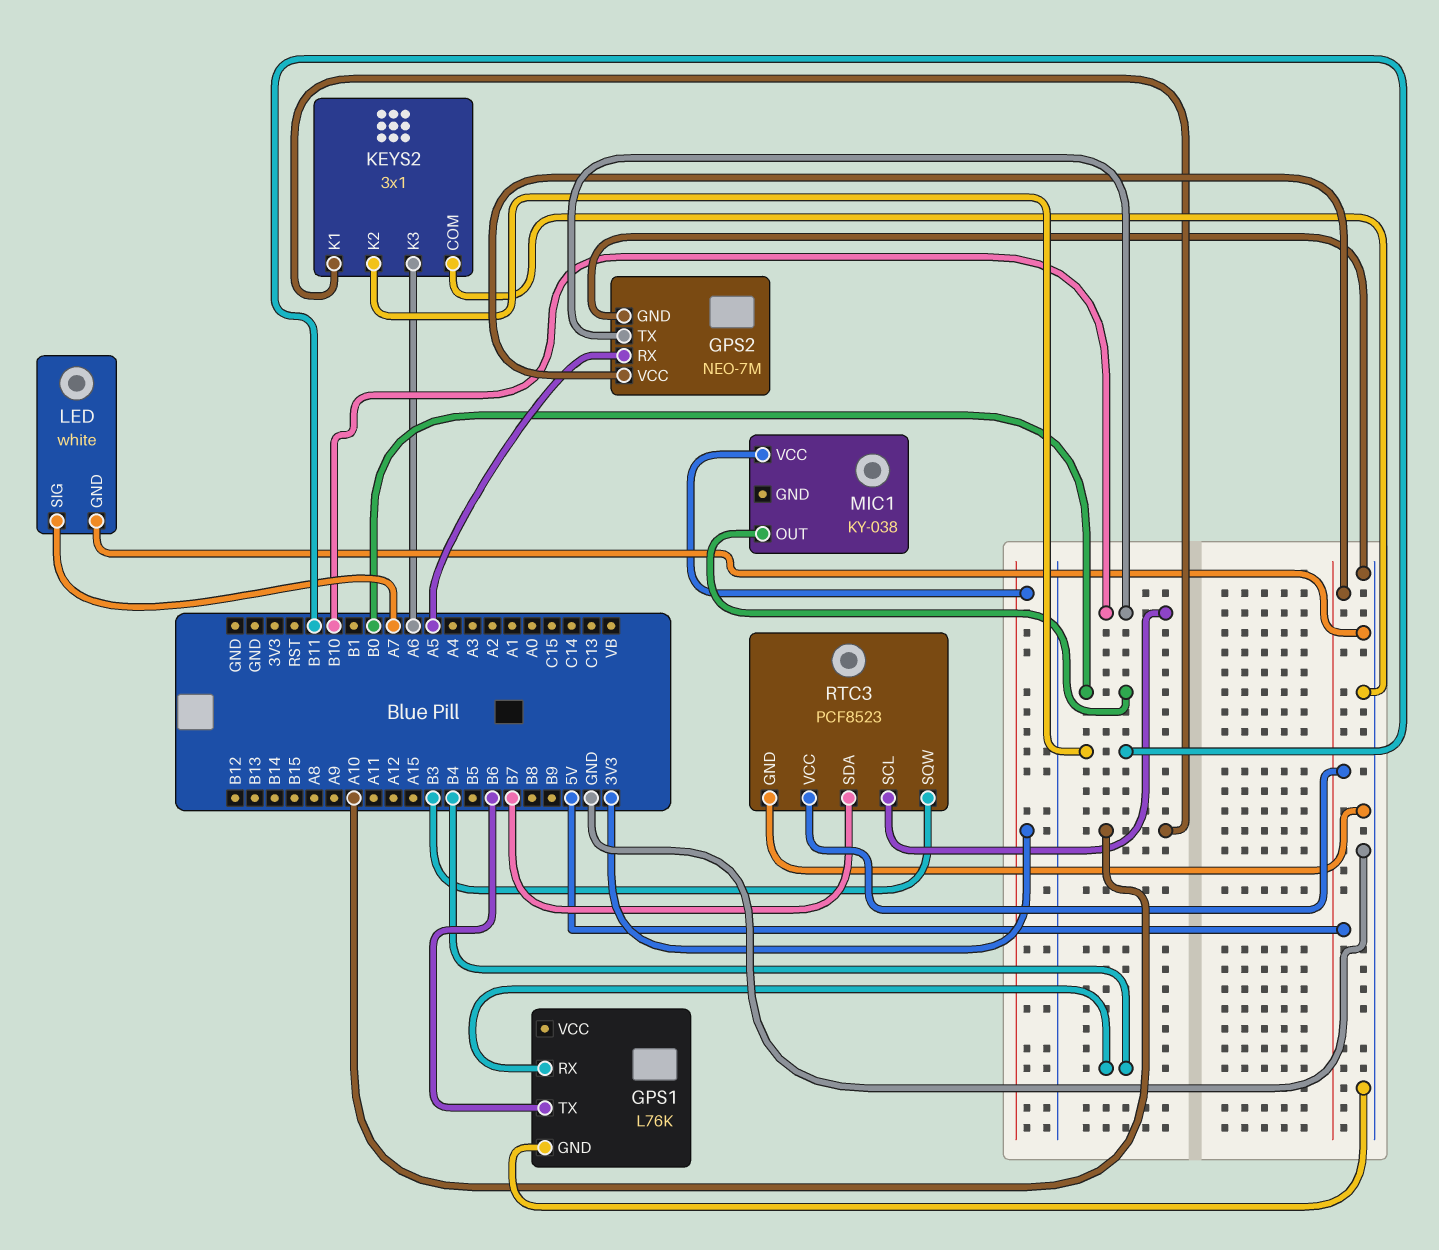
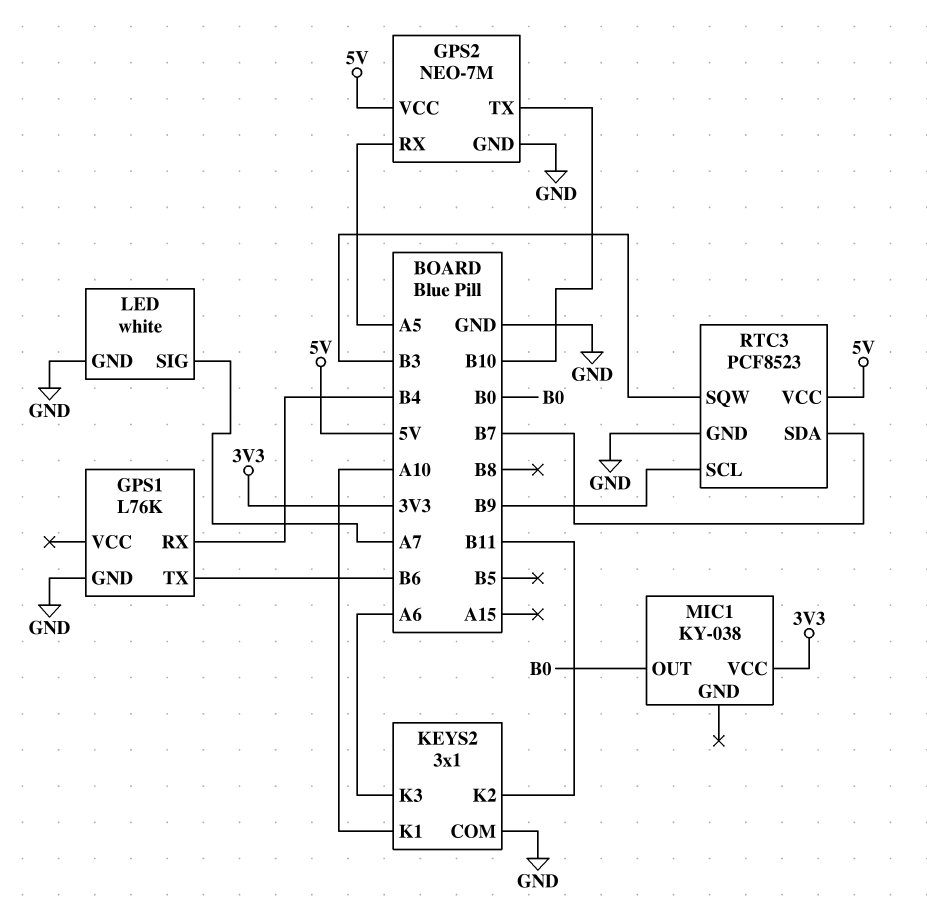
RTC3 pin SCL: B10 -> B9

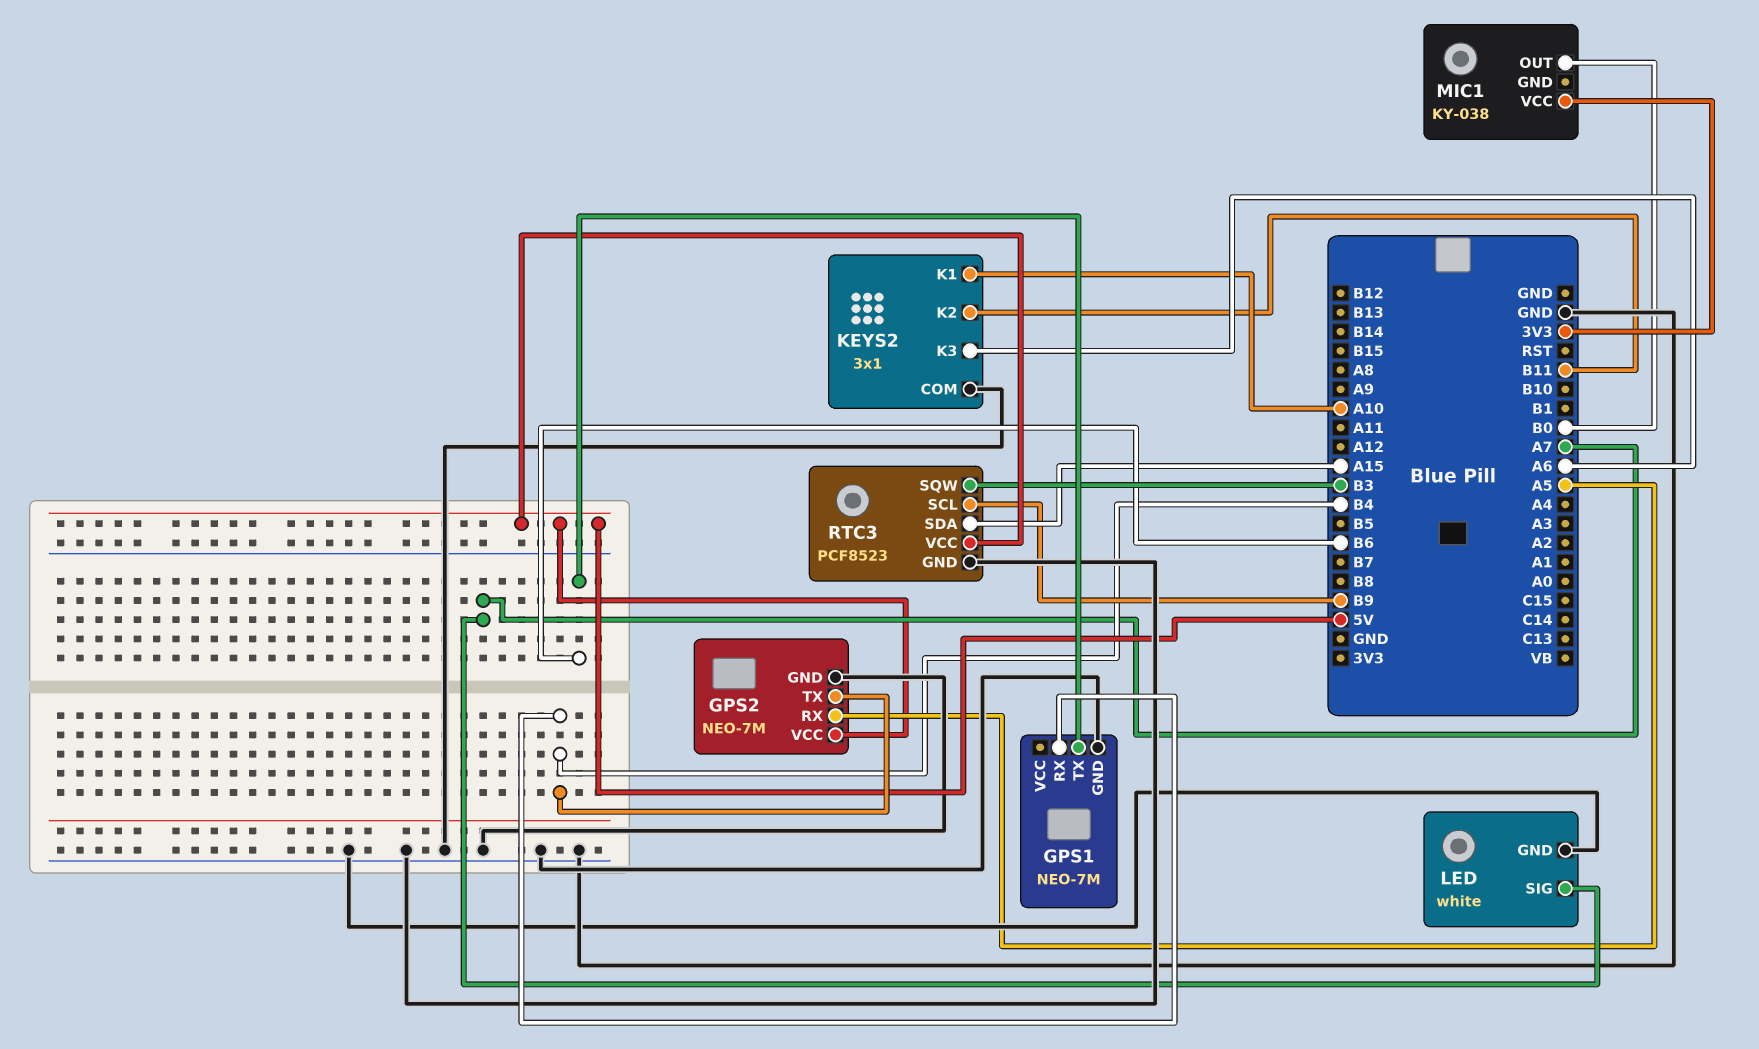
GPS1: L76K -> NEO-7M
GPS2 pin TX: B10 -> B4
RTC3 pin SDA: B7 -> A15

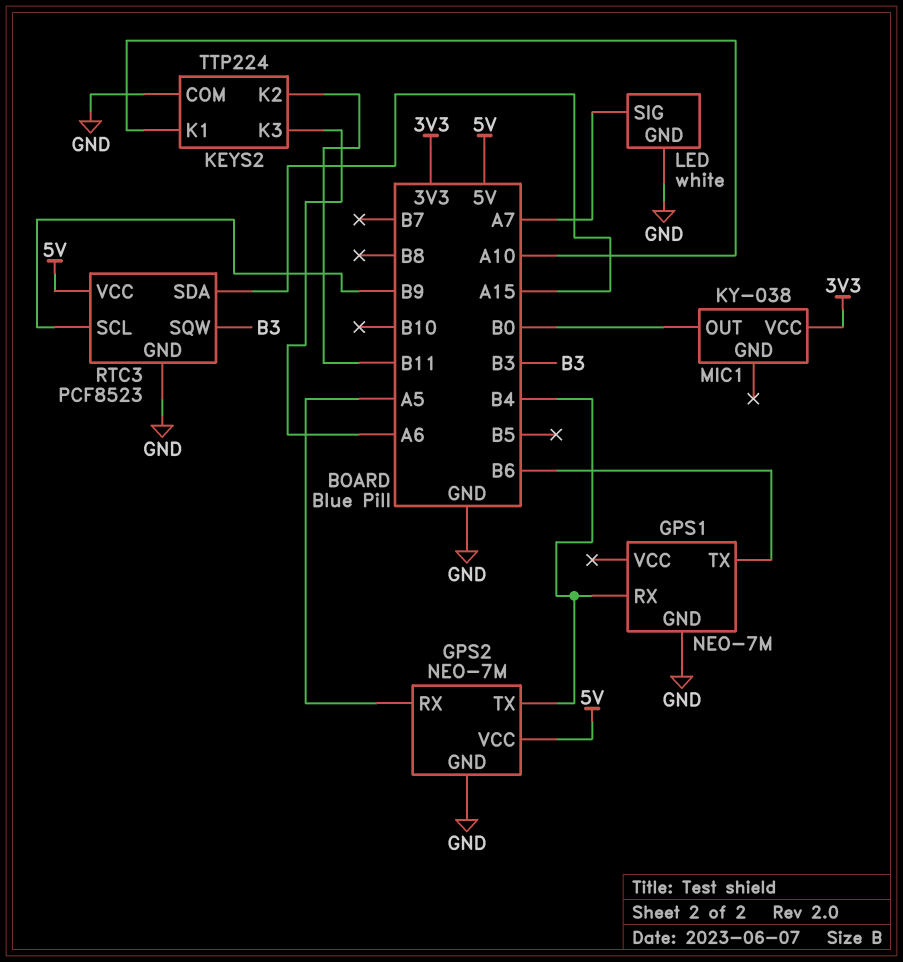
KEYS2: 3x1 -> TTP224

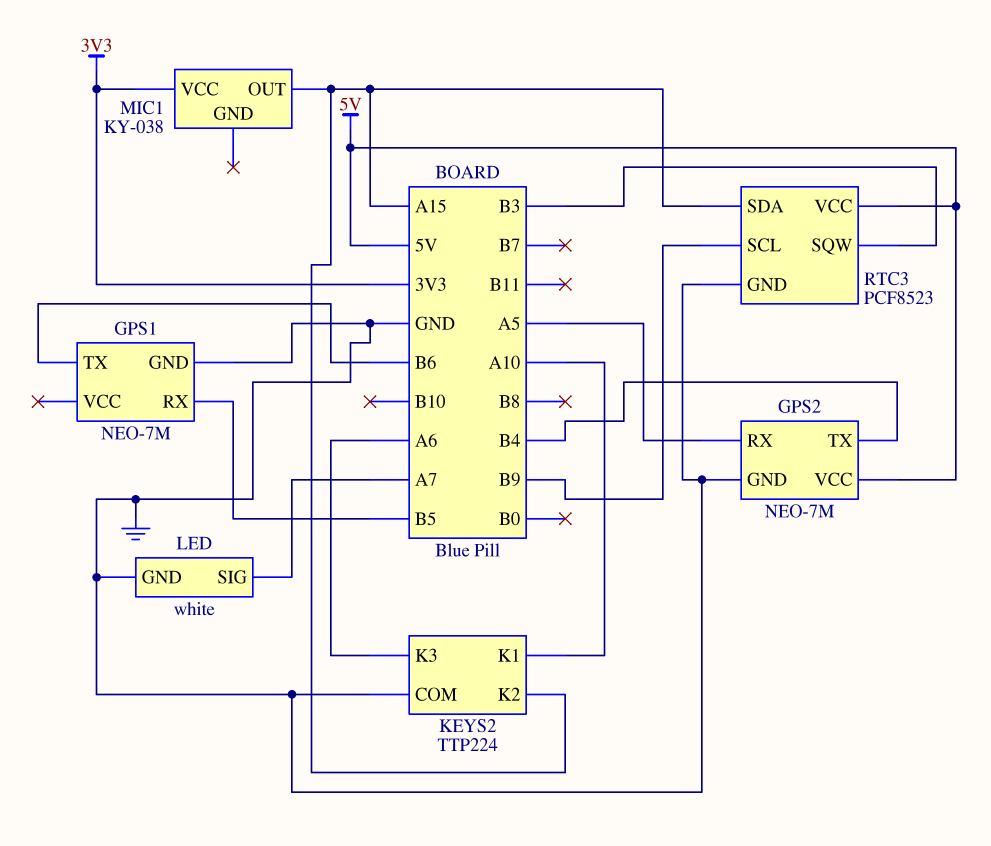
GPS1 pin RX: B4 -> B5
KEYS2 pin K2: B11 -> A15
MIC1 pin OUT: B0 -> A15

